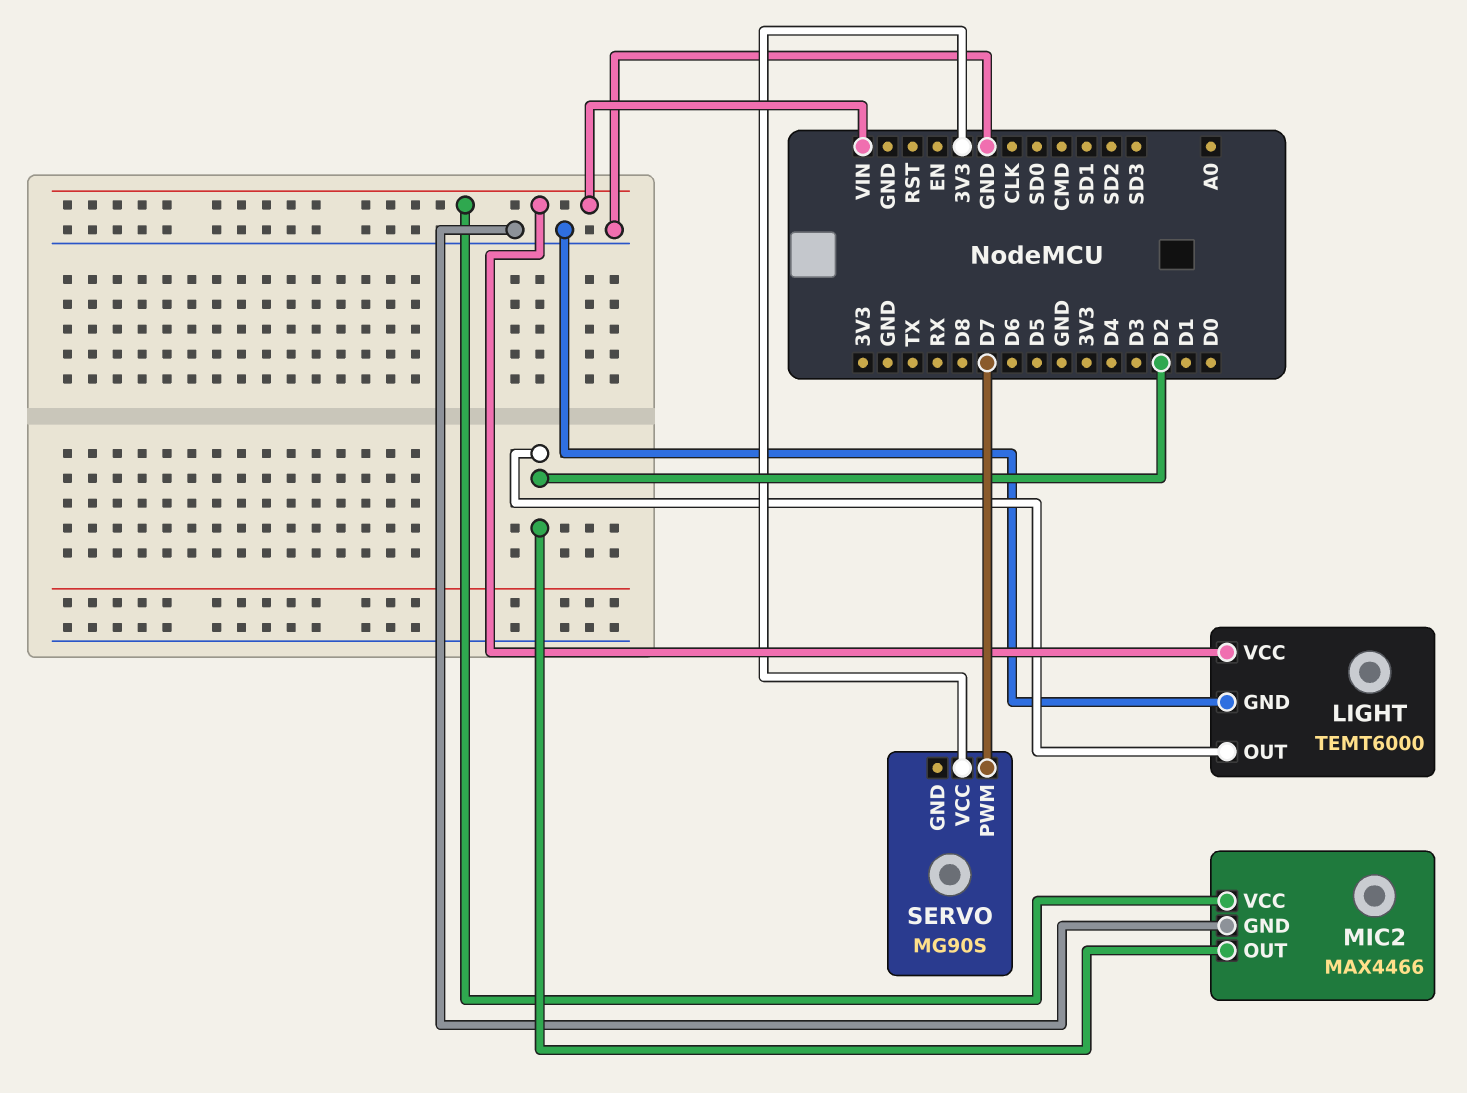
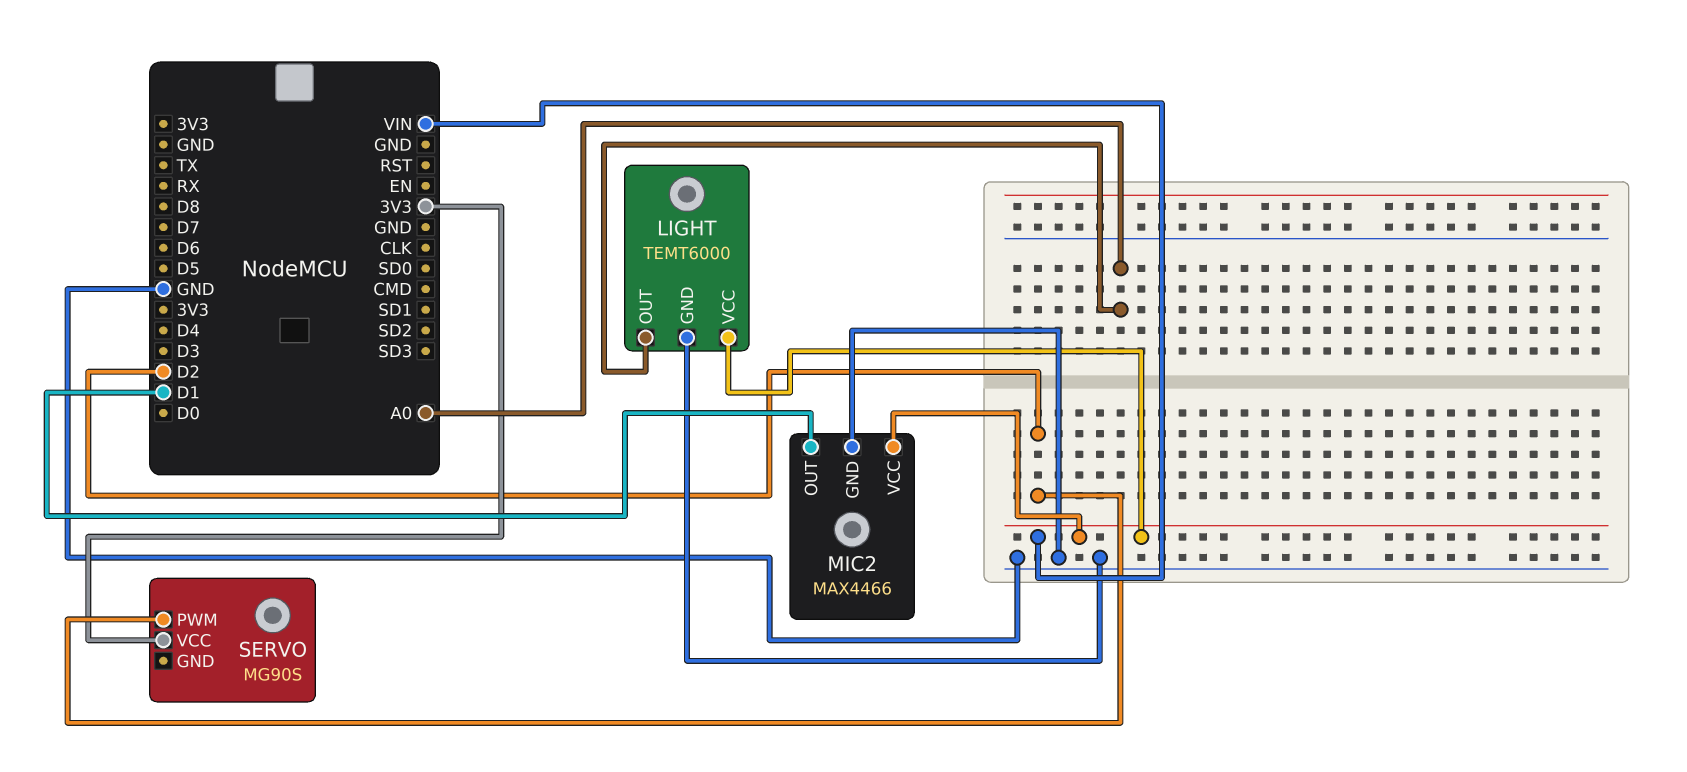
LIGHT pin OUT: D2 -> A0
MIC2 pin OUT: D2 -> D1
SERVO pin PWM: D7 -> D2

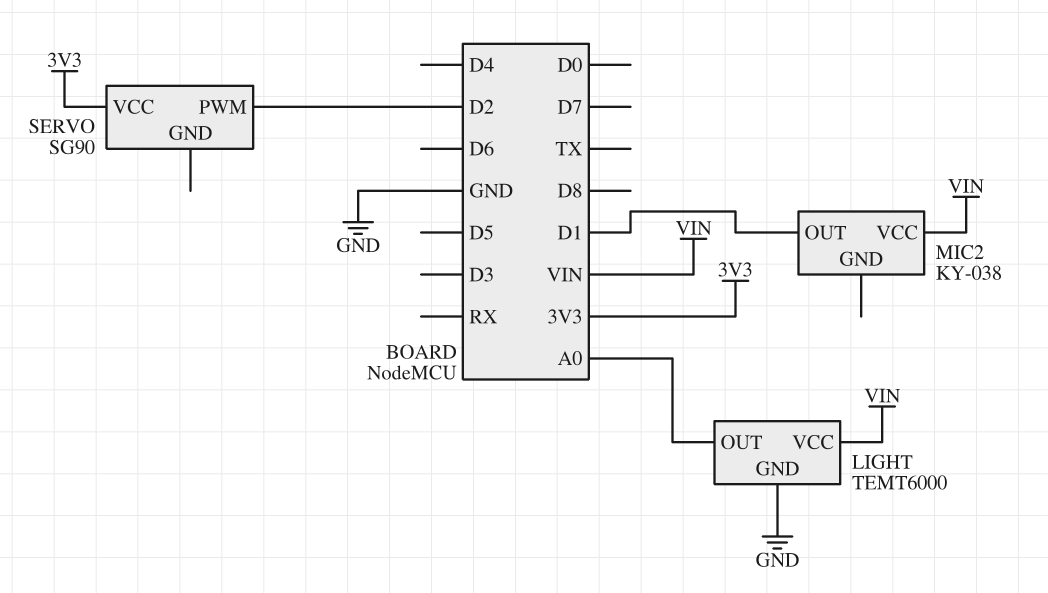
MIC2: MAX4466 -> KY-038
MIC2 pin GND: GND -> none
SERVO: MG90S -> SG90

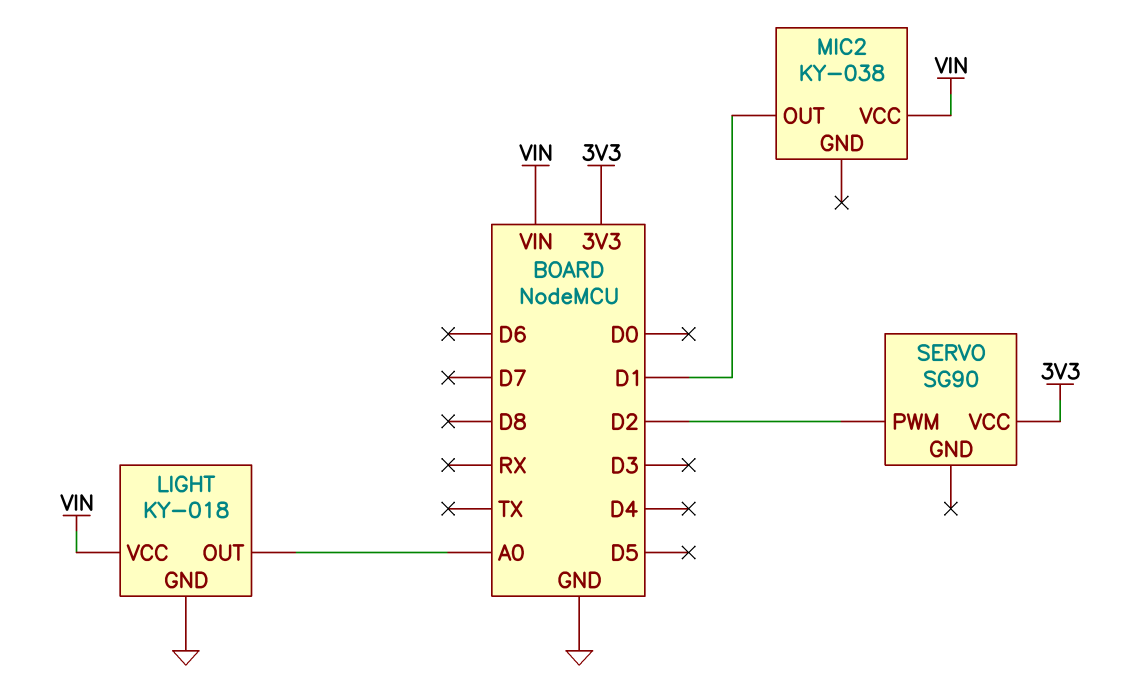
LIGHT: TEMT6000 -> KY-018

